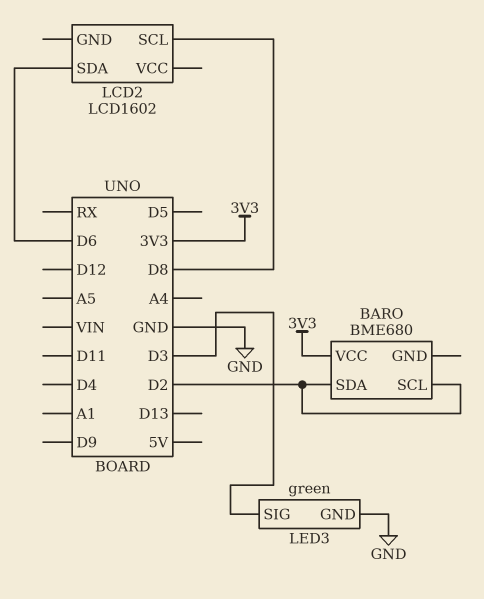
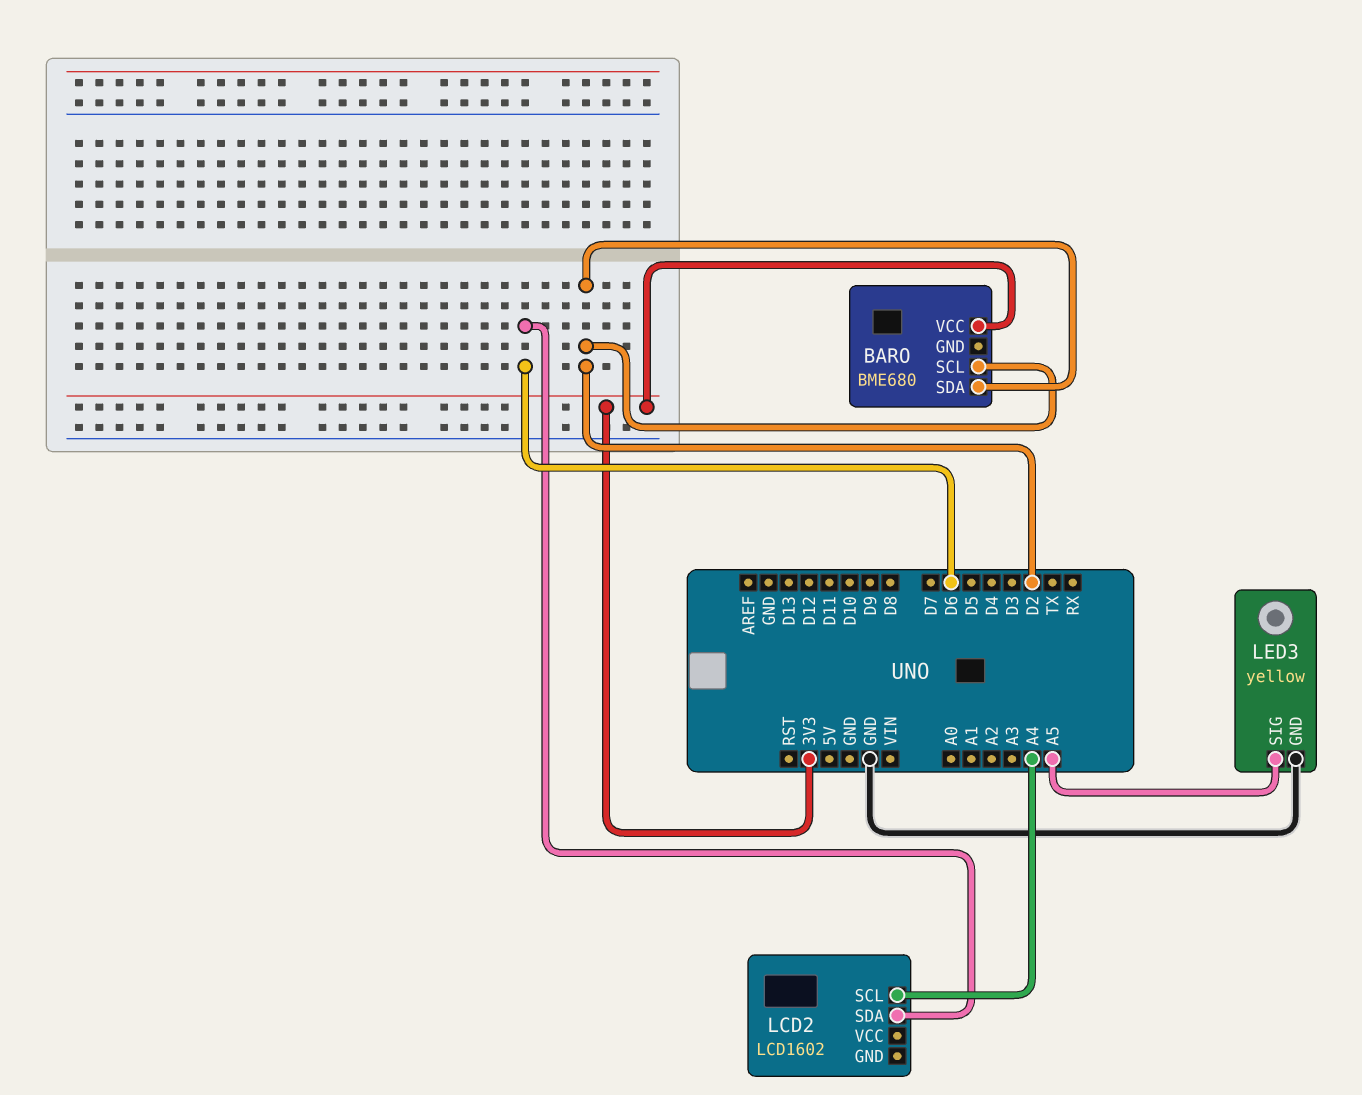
LCD2 pin SCL: D8 -> A4
LED3: green -> yellow
LED3 pin SIG: D3 -> A5

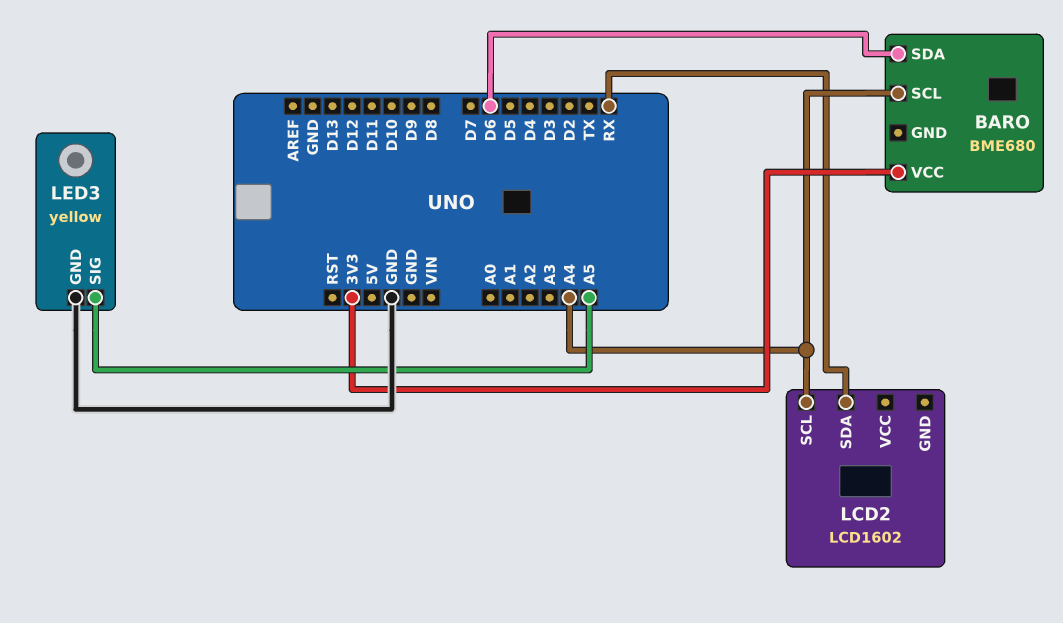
BARO pin SCL: D2 -> A4
BARO pin SDA: D2 -> D6
LCD2 pin SDA: D6 -> RX

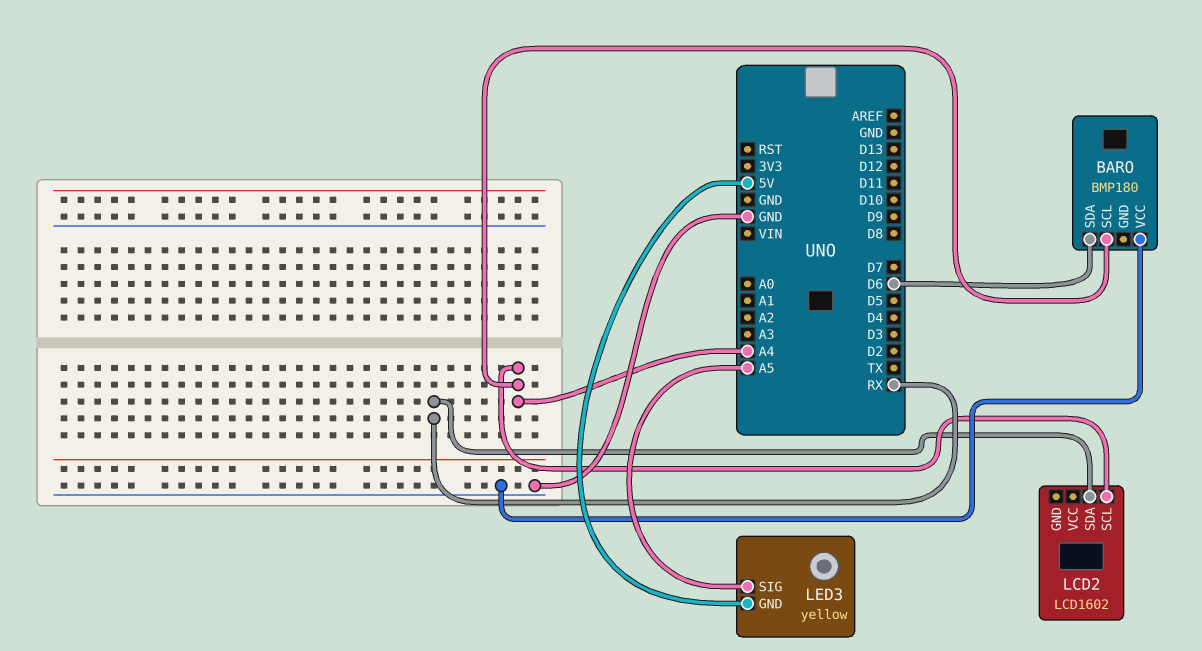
BARO: BME680 -> BMP180
BARO pin VCC: 3V3 -> GND
LED3 pin GND: GND -> 5V

